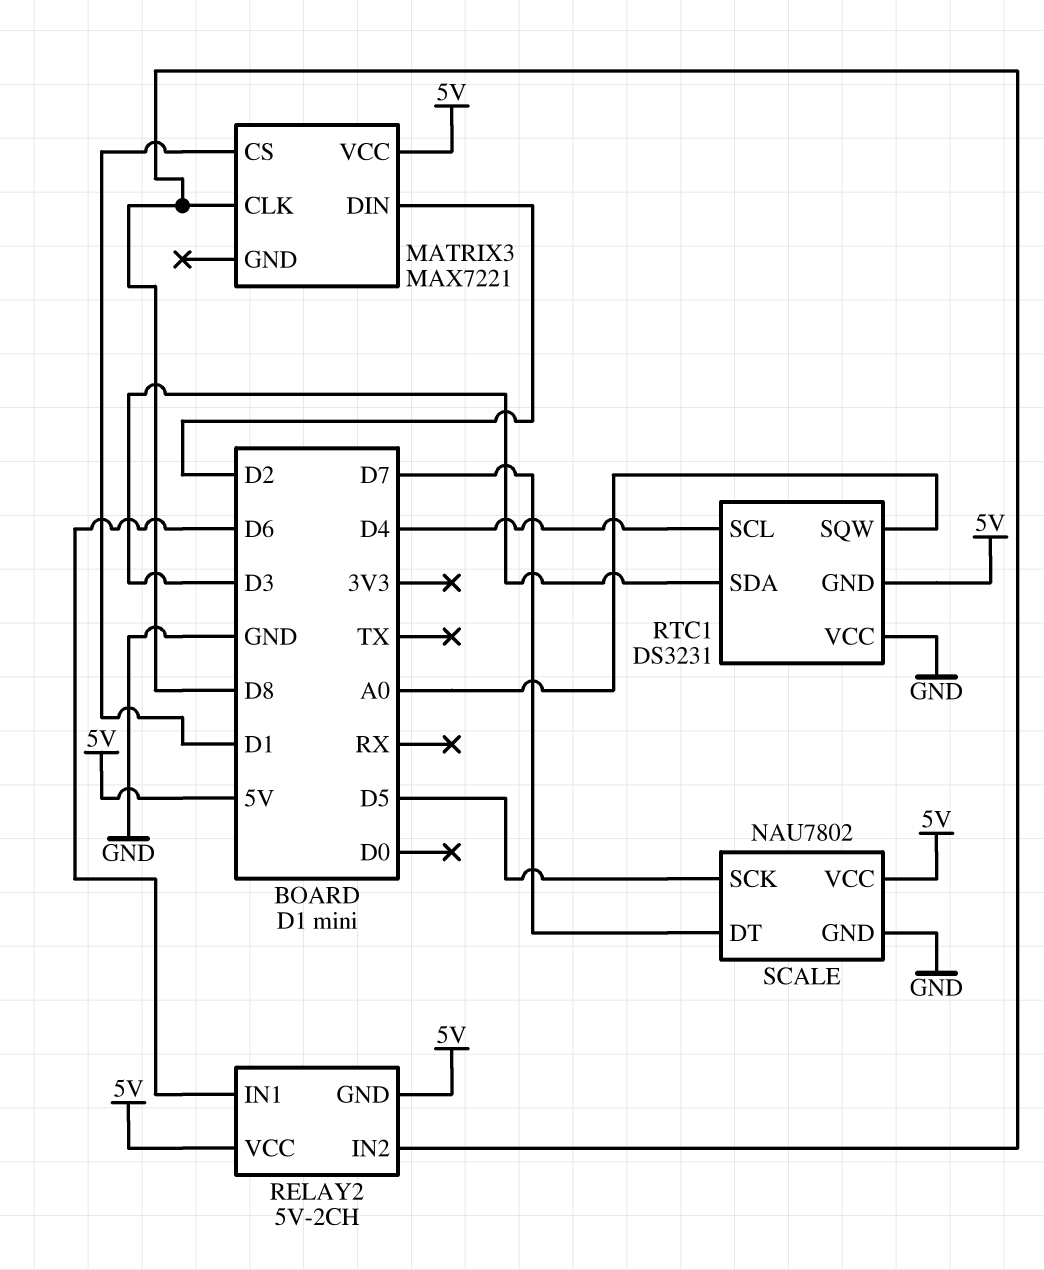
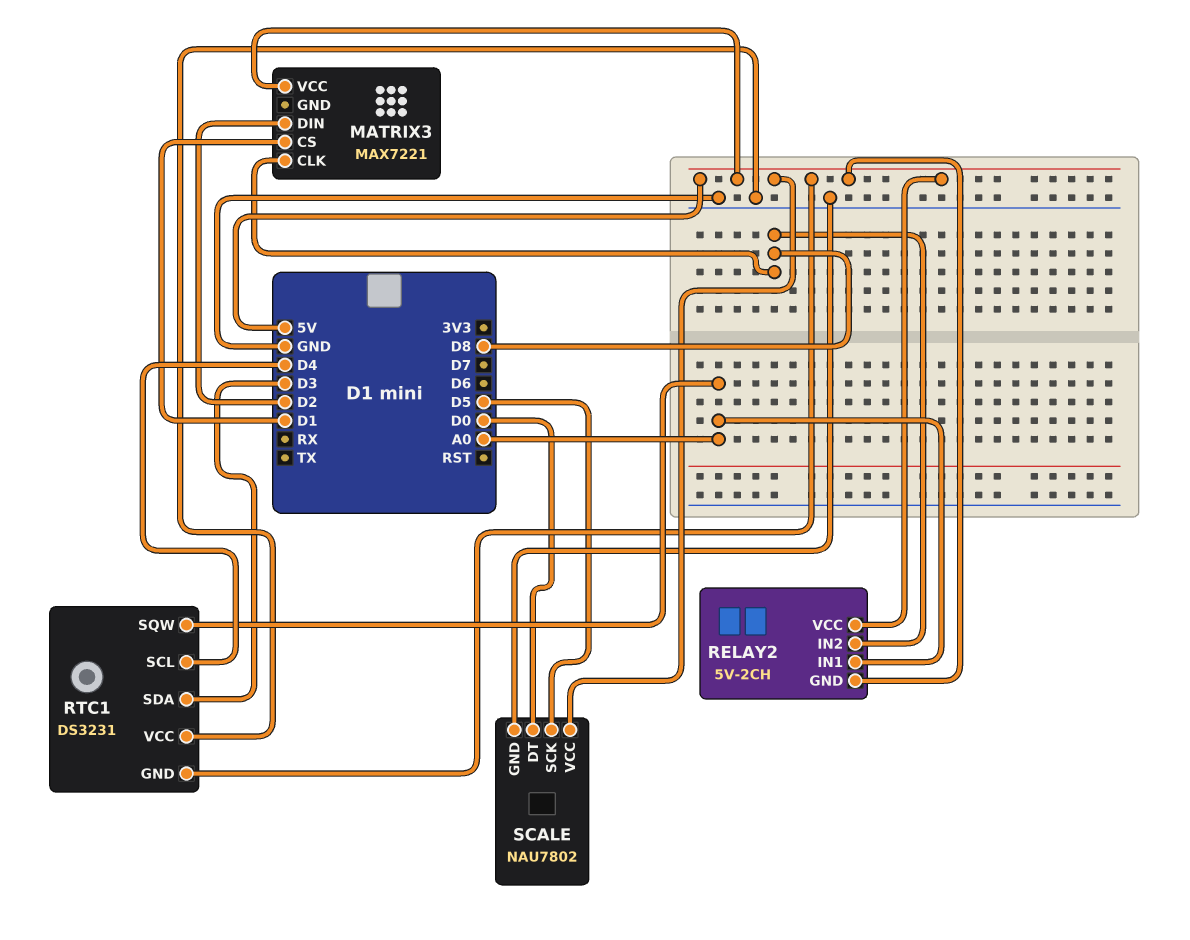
RELAY2 pin IN1: D6 -> A0
SCALE pin DT: D7 -> D0

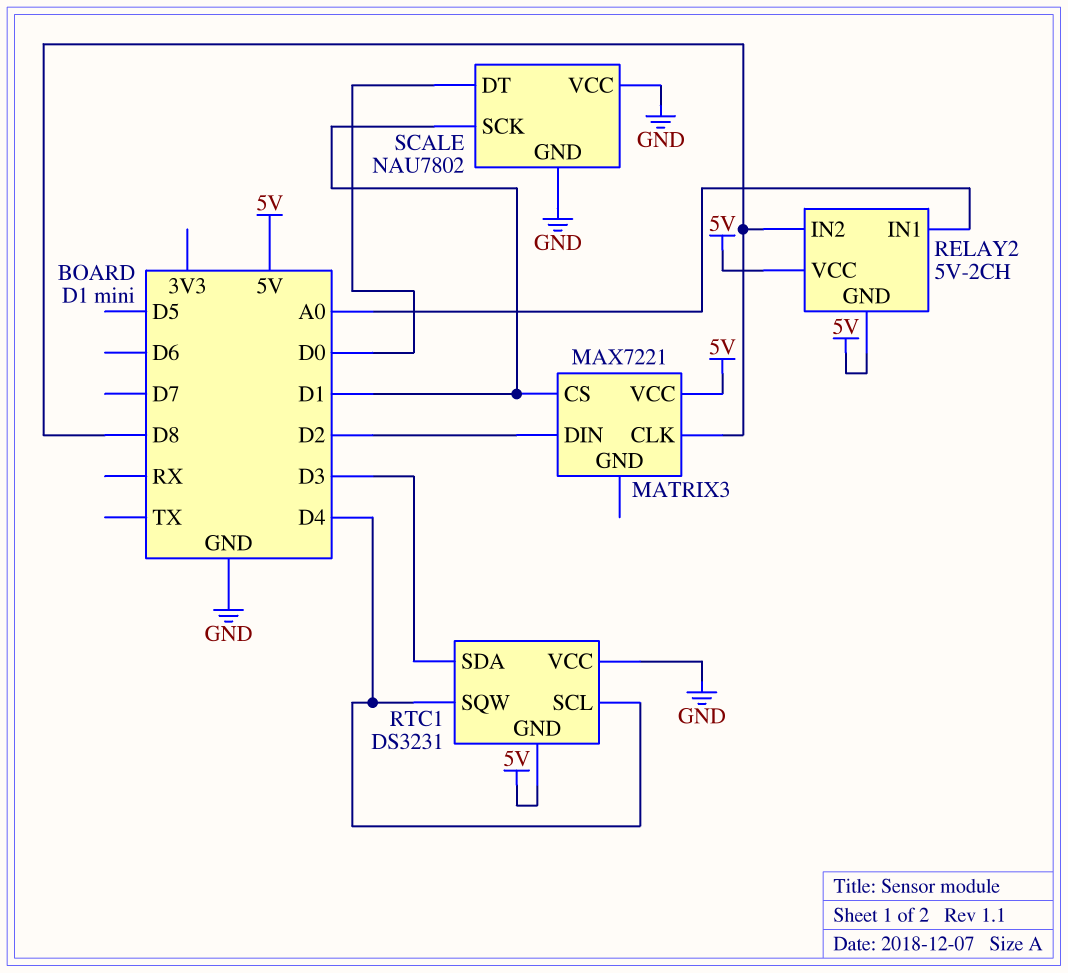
RTC1 pin SQW: A0 -> D4
SCALE pin SCK: D5 -> D1
SCALE pin VCC: 5V -> GND

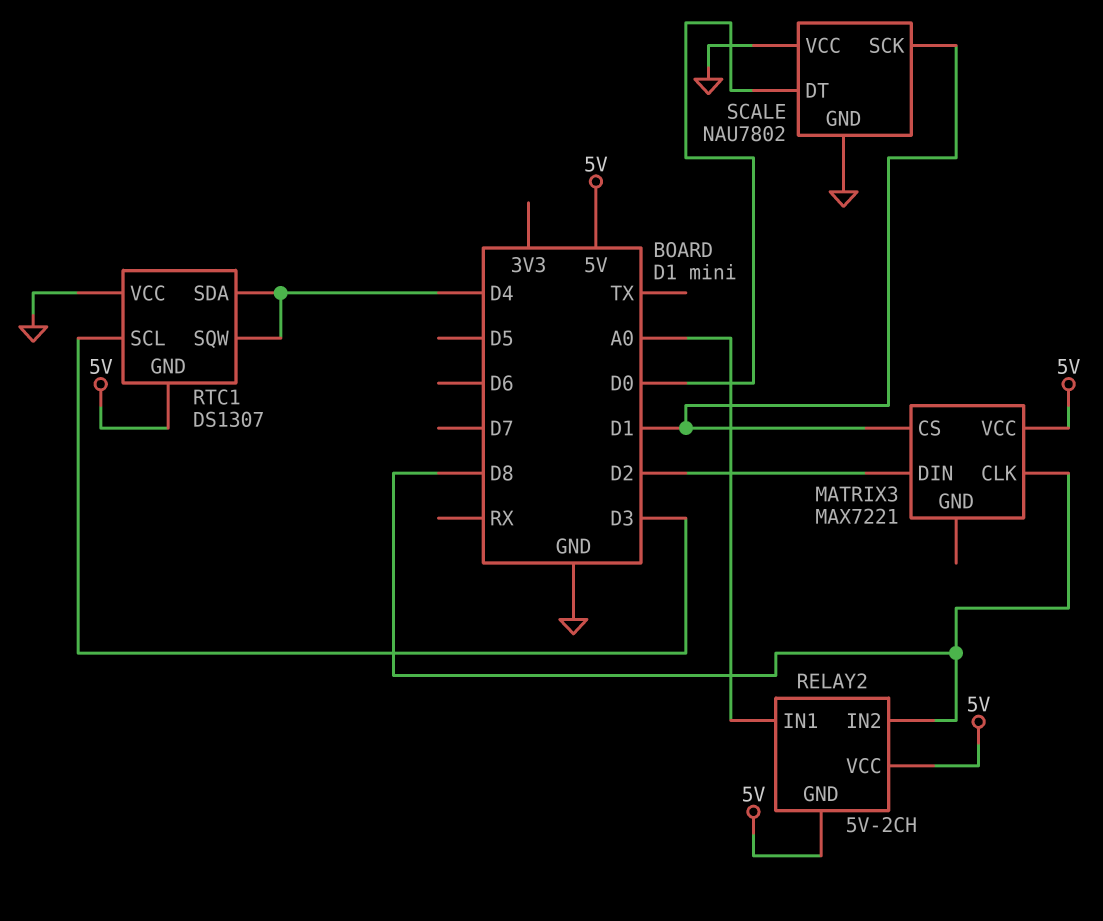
RTC1: DS3231 -> DS1307
RTC1 pin SCL: D4 -> D3
RTC1 pin SDA: D3 -> D4

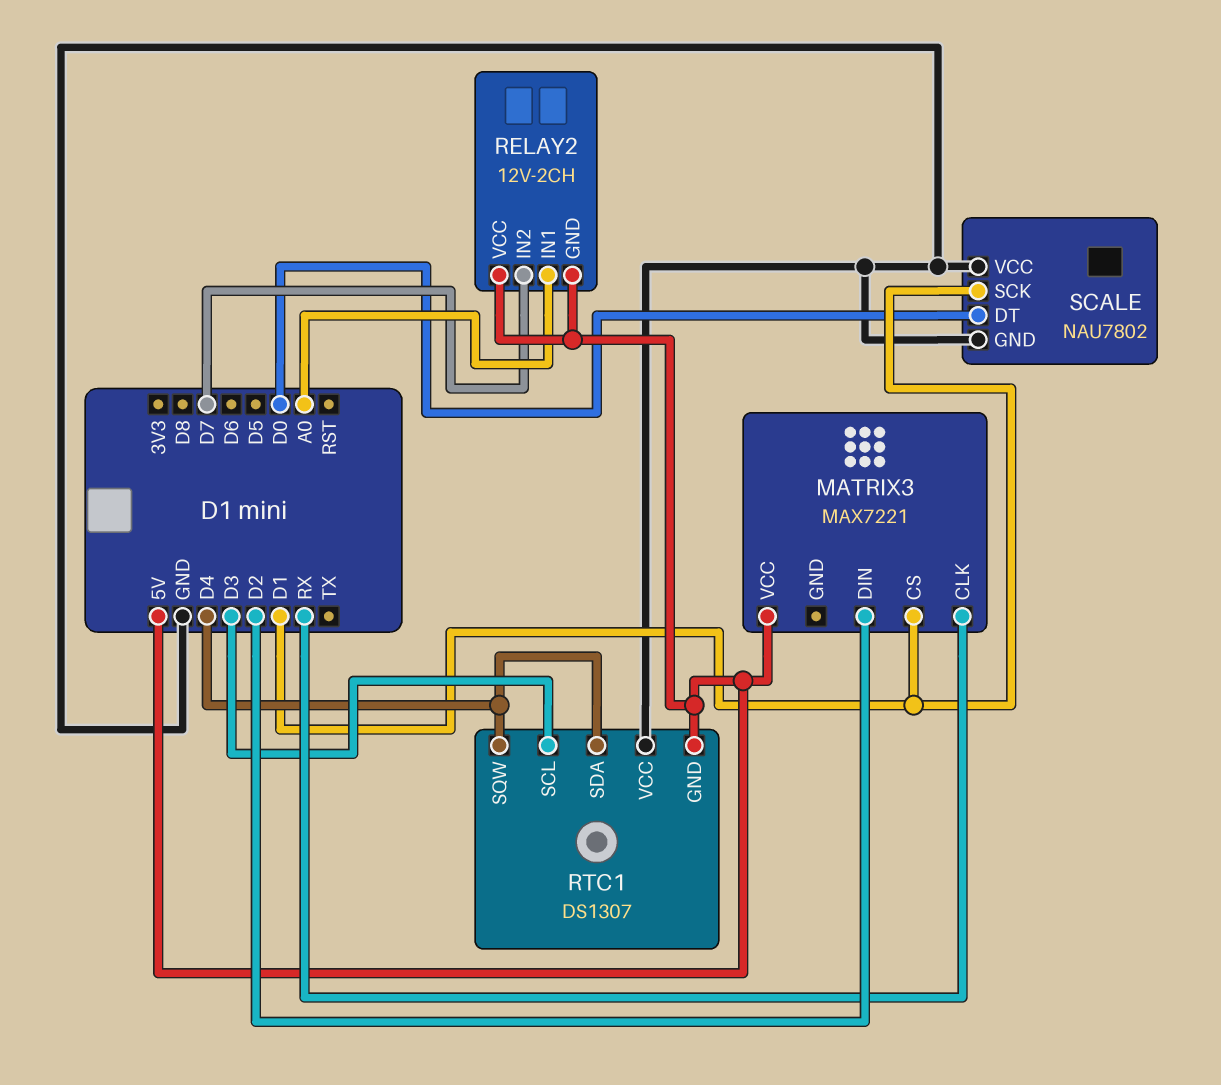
MATRIX3 pin CLK: D8 -> RX
RELAY2: 5V-2CH -> 12V-2CH
RELAY2 pin IN2: D8 -> D7

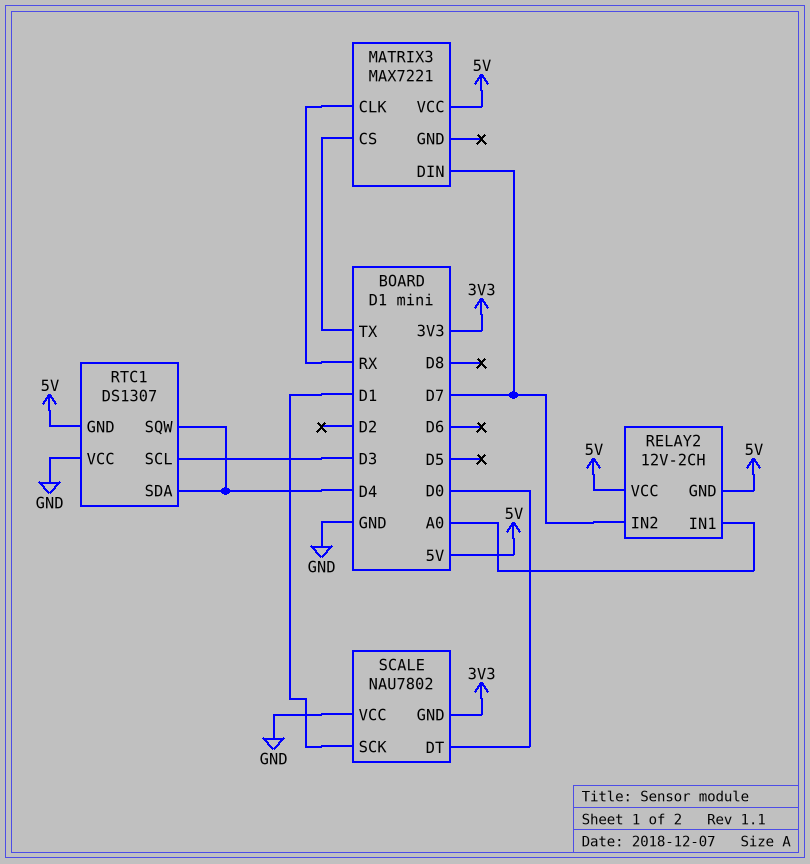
MATRIX3 pin CS: D1 -> TX
MATRIX3 pin DIN: D2 -> D7
SCALE pin GND: GND -> 3V3

